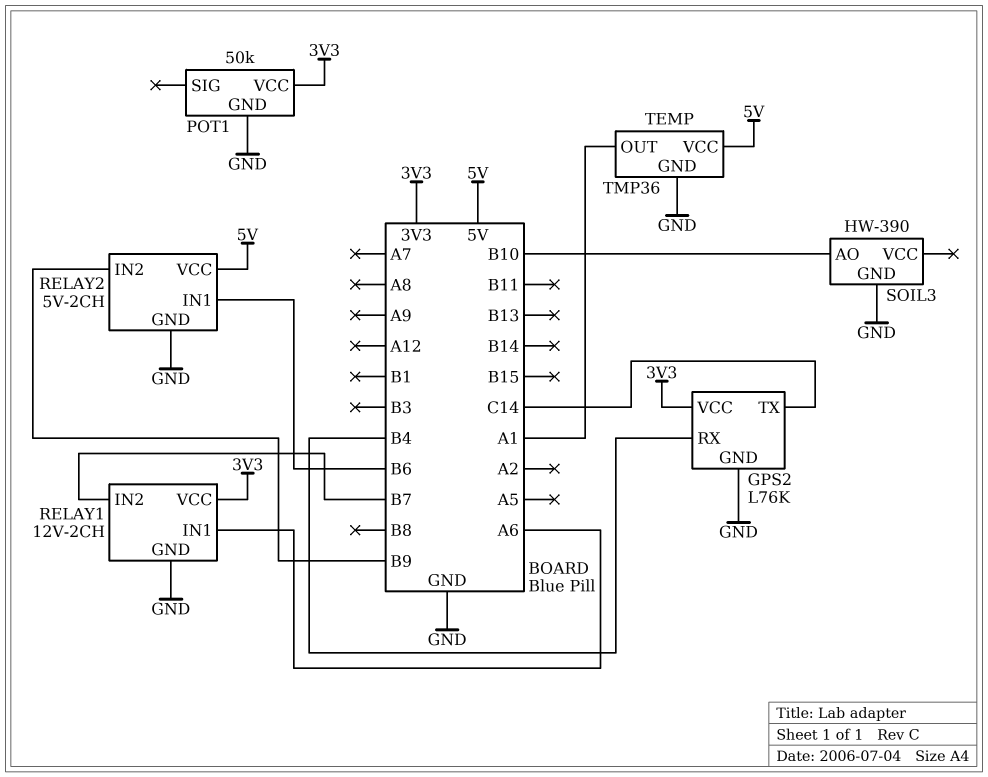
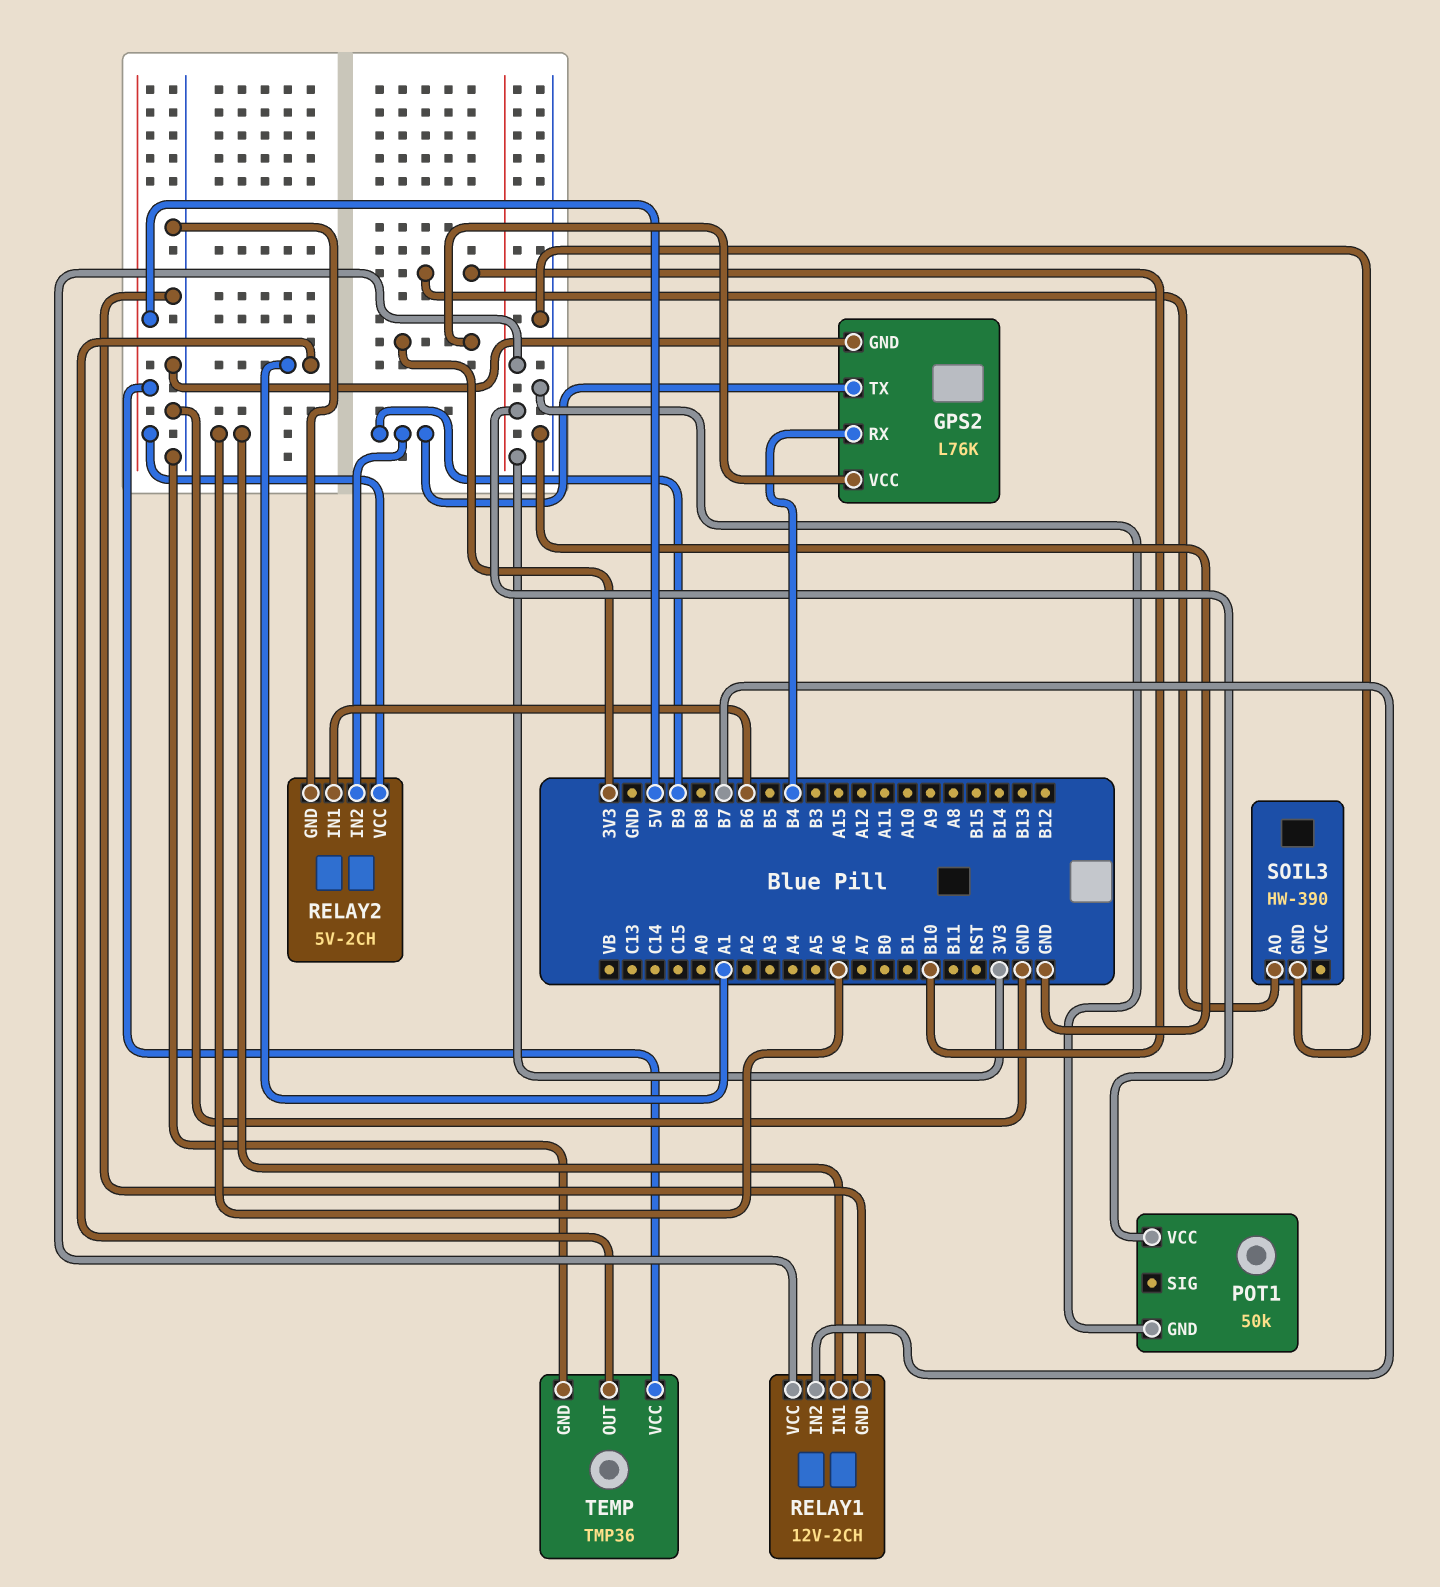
GPS2 pin TX: C14 -> B9

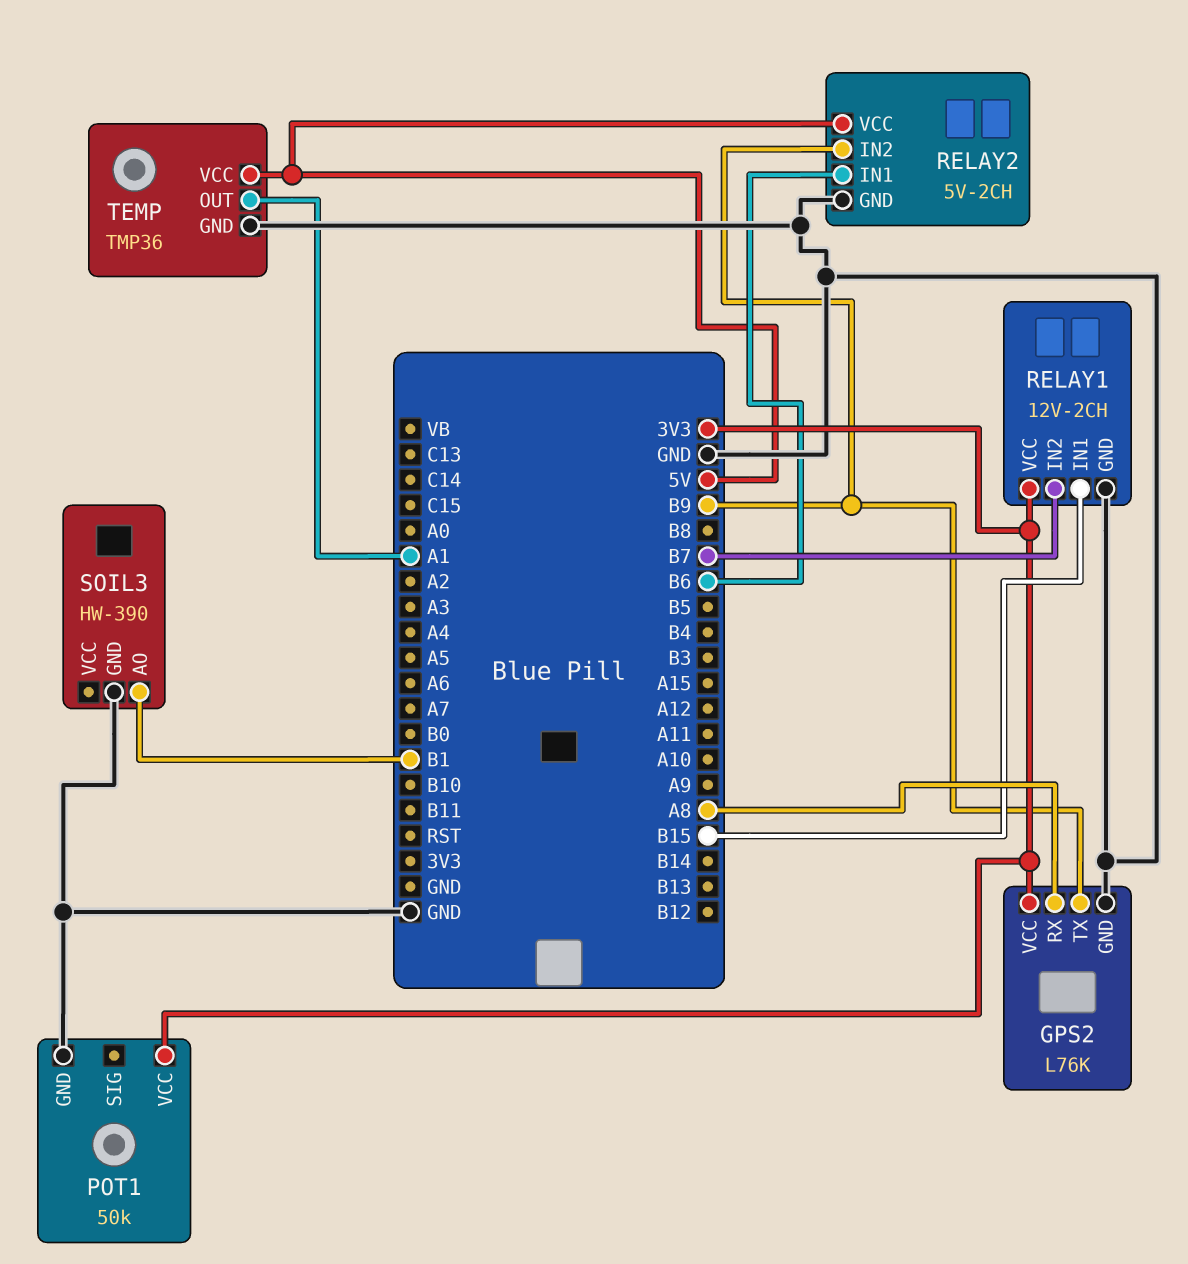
GPS2 pin RX: B4 -> A8
RELAY1 pin IN1: A6 -> B15
SOIL3 pin AO: B10 -> B1

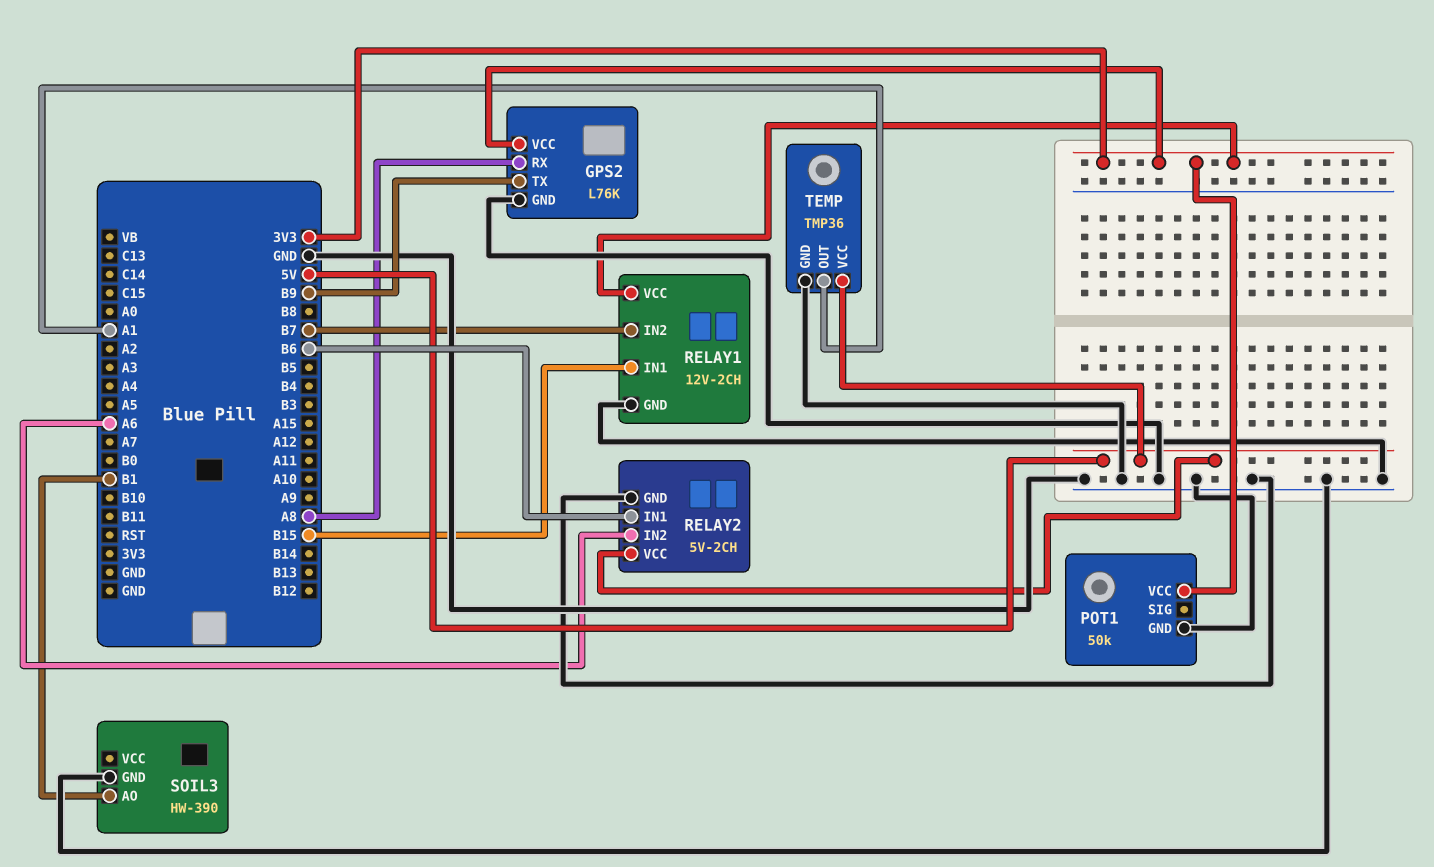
RELAY2 pin IN2: B9 -> A6

